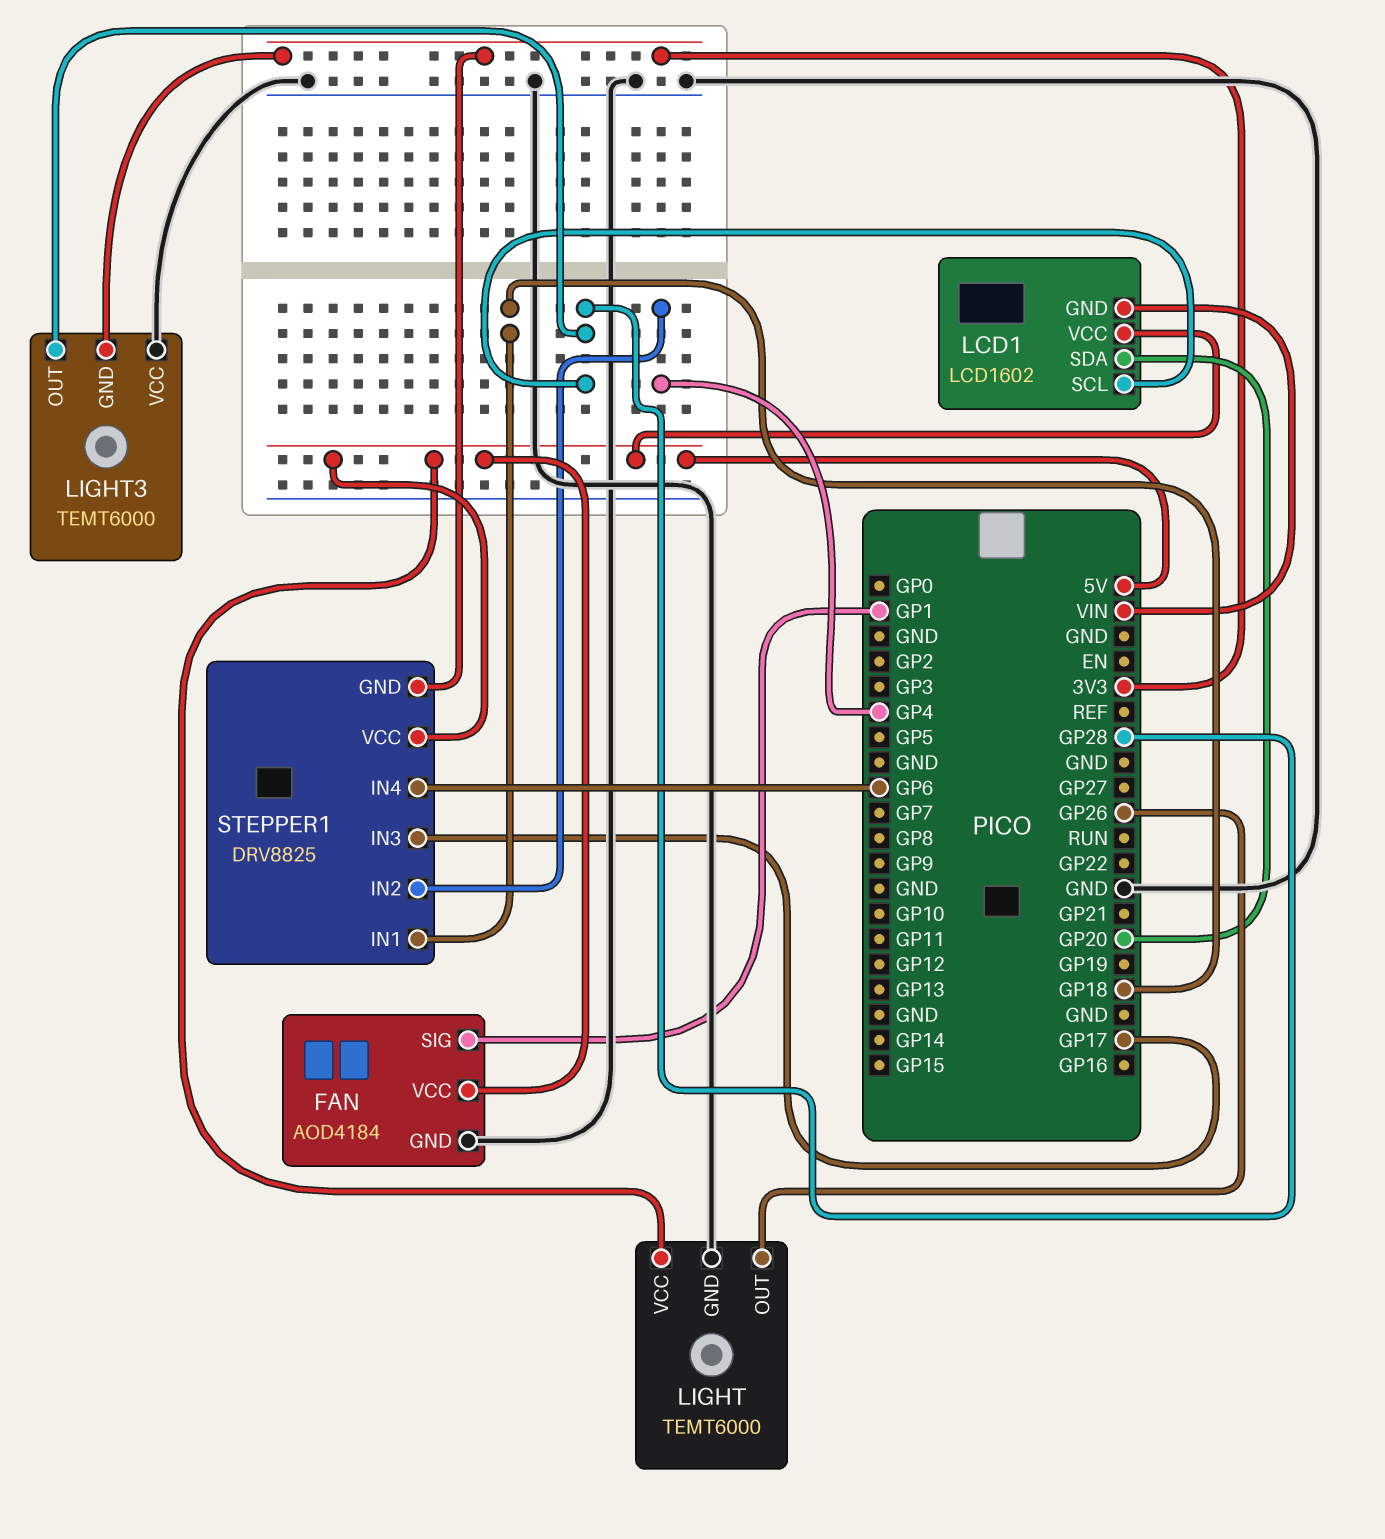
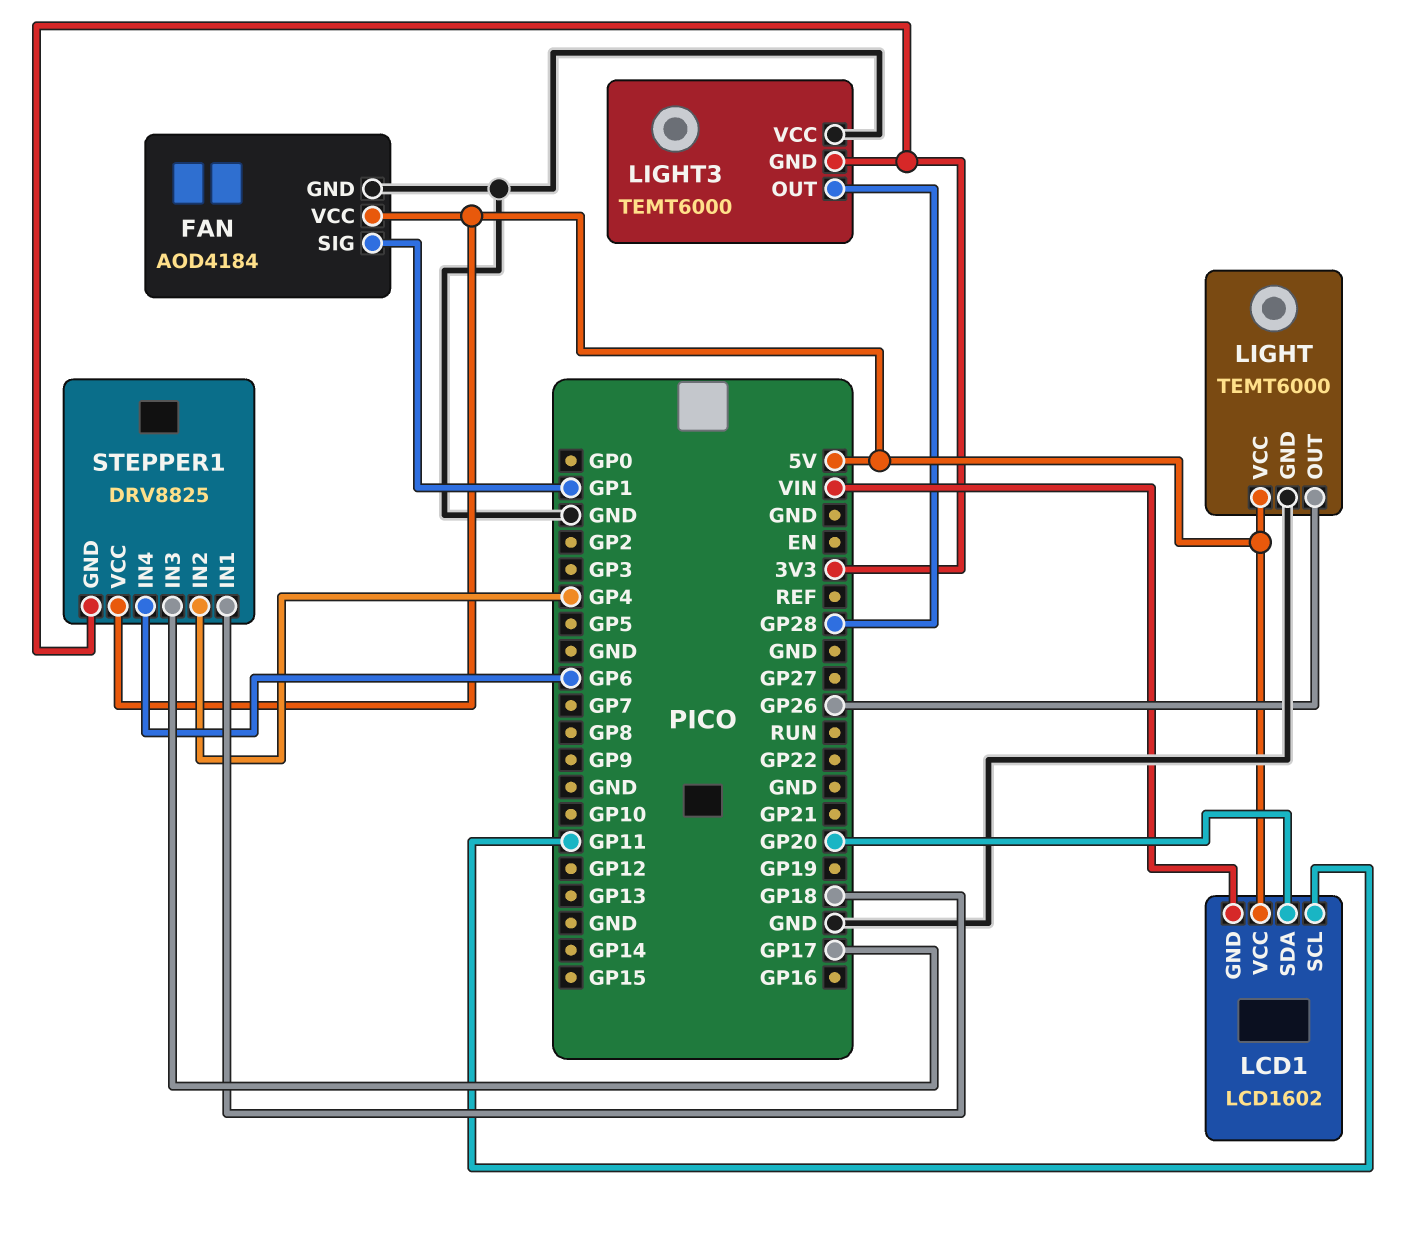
LCD1 pin SCL: GP28 -> GP11

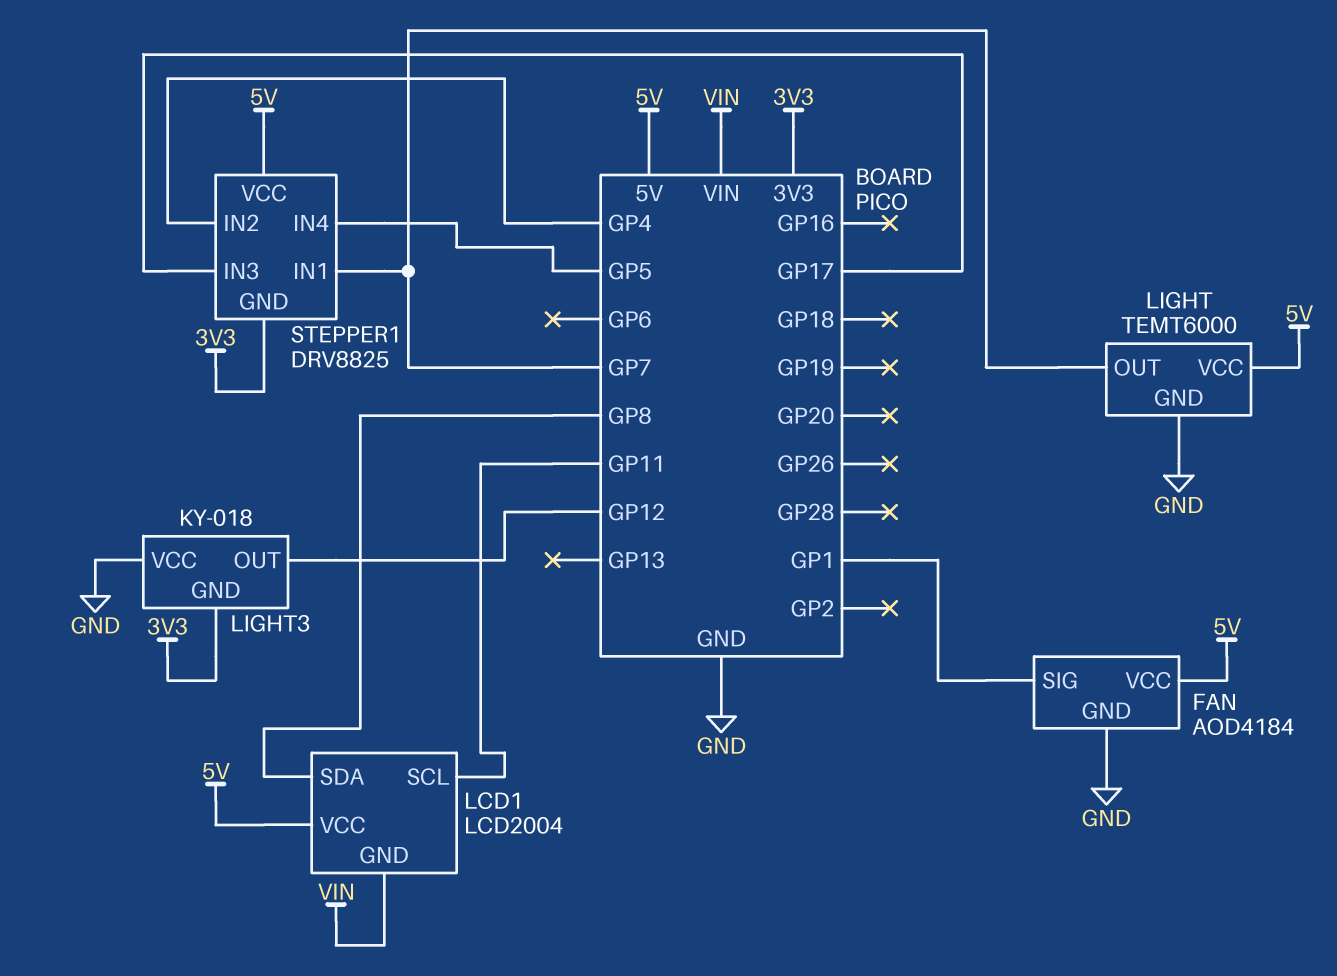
LCD1: LCD1602 -> LCD2004
LCD1 pin SDA: GP20 -> GP8
LIGHT pin OUT: GP26 -> GP7
LIGHT3: TEMT6000 -> KY-018
LIGHT3 pin OUT: GP28 -> GP12
STEPPER1 pin IN1: GP18 -> GP7
STEPPER1 pin IN4: GP6 -> GP5

